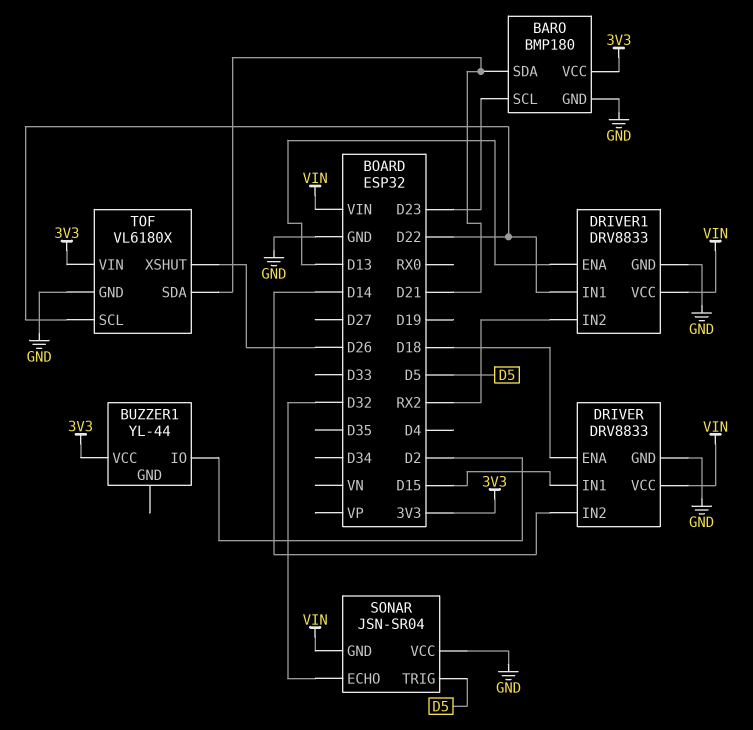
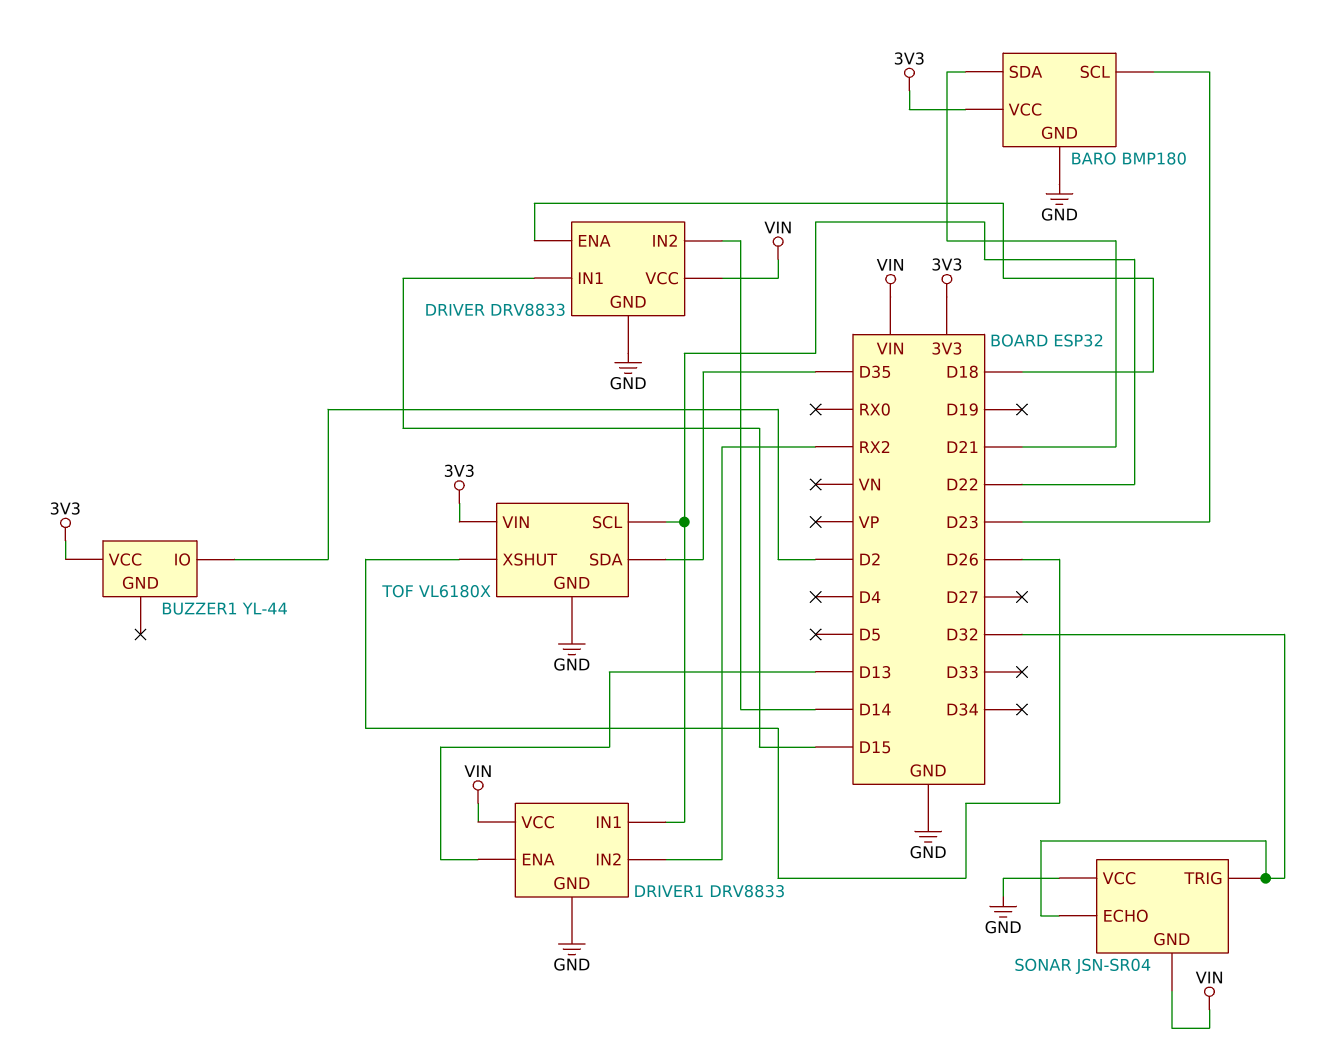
SONAR pin TRIG: D5 -> D32
TOF pin SDA: D21 -> D35

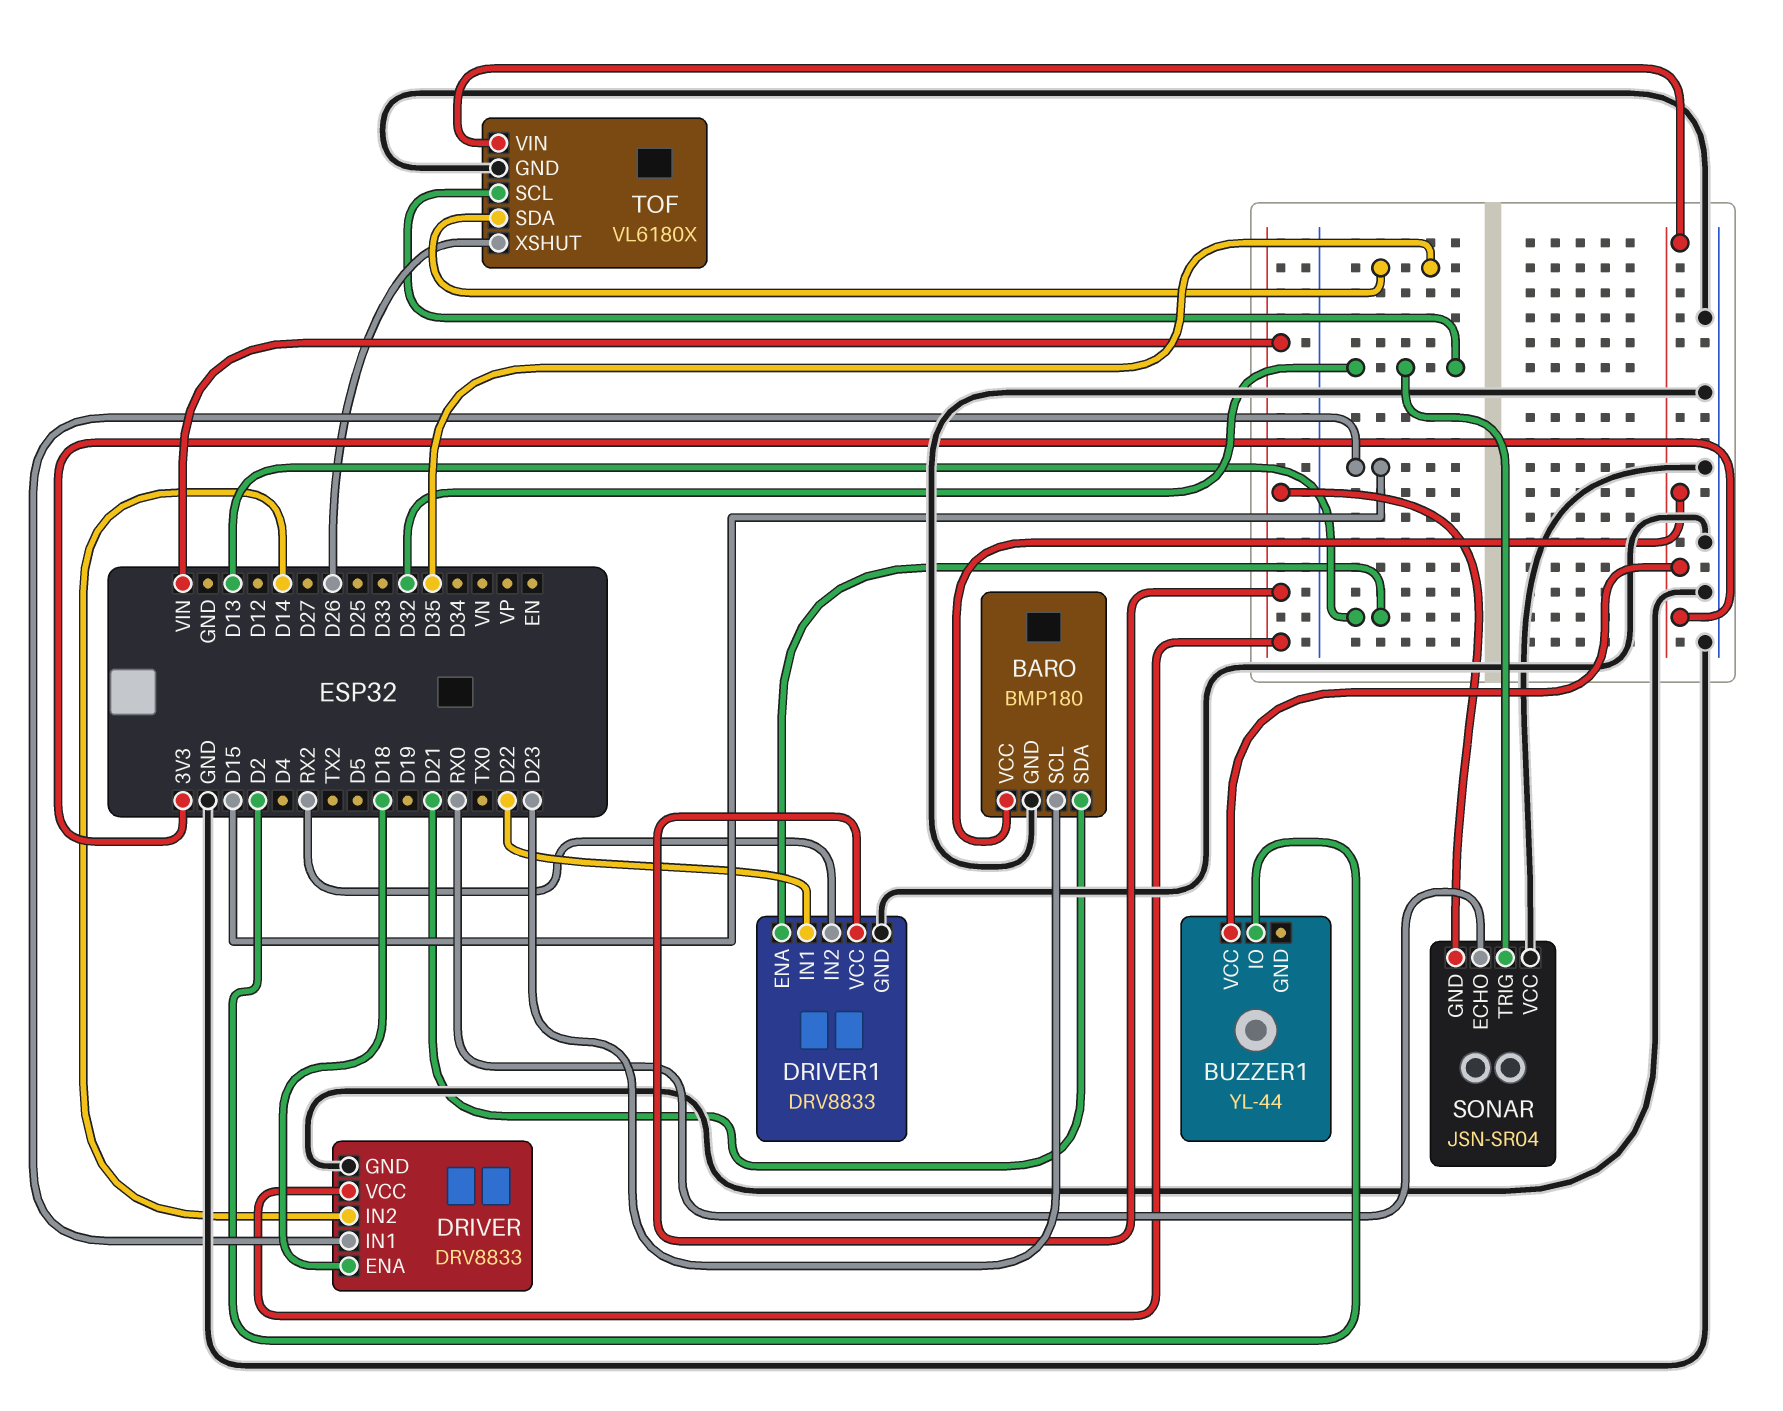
SONAR pin ECHO: D32 -> RX0
TOF pin SCL: D22 -> D32

